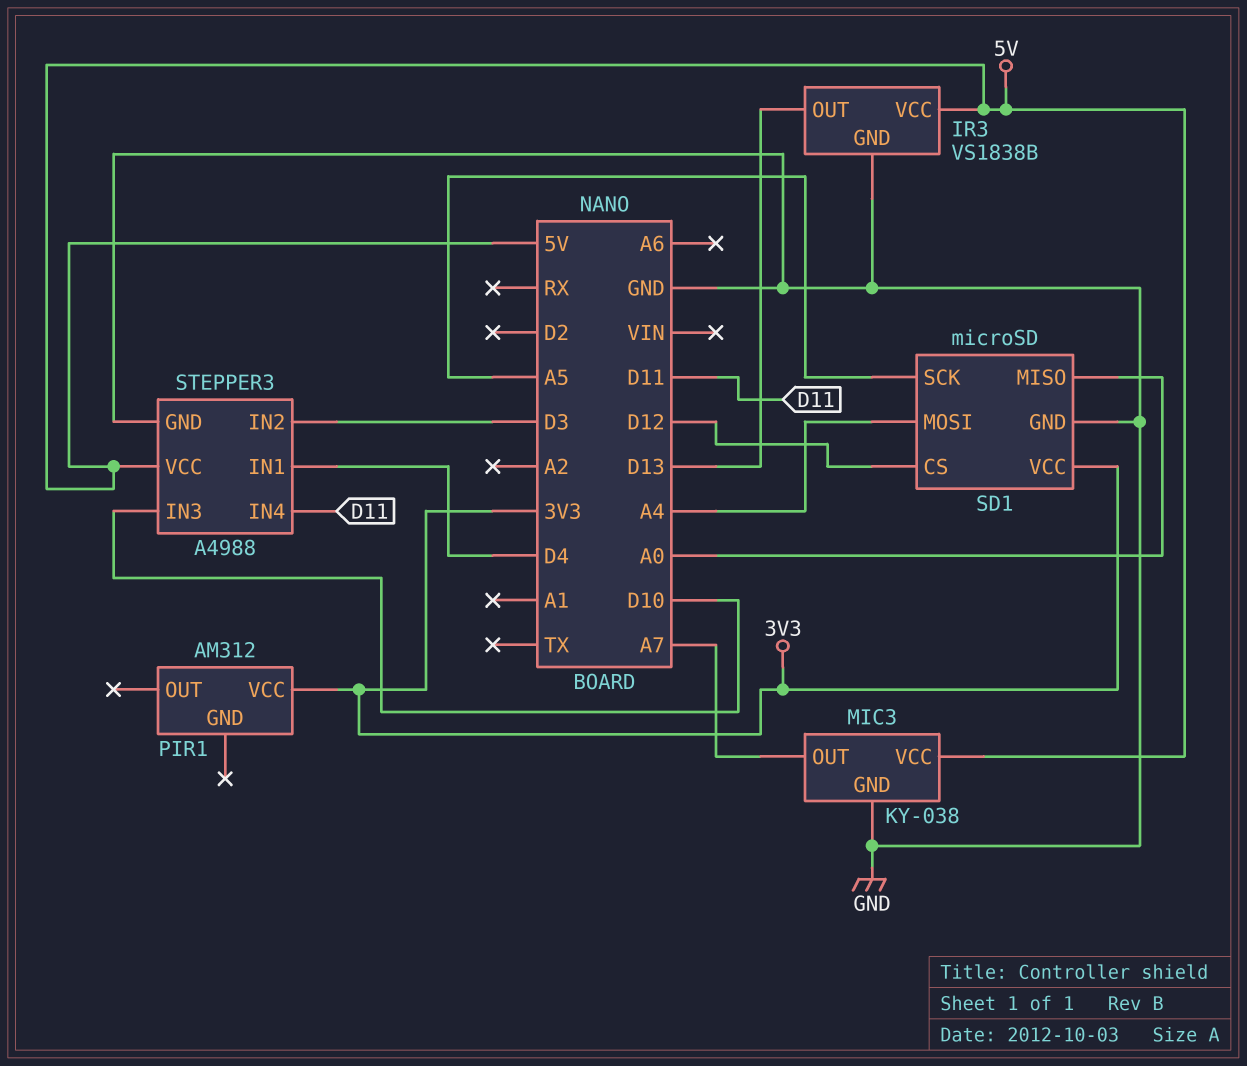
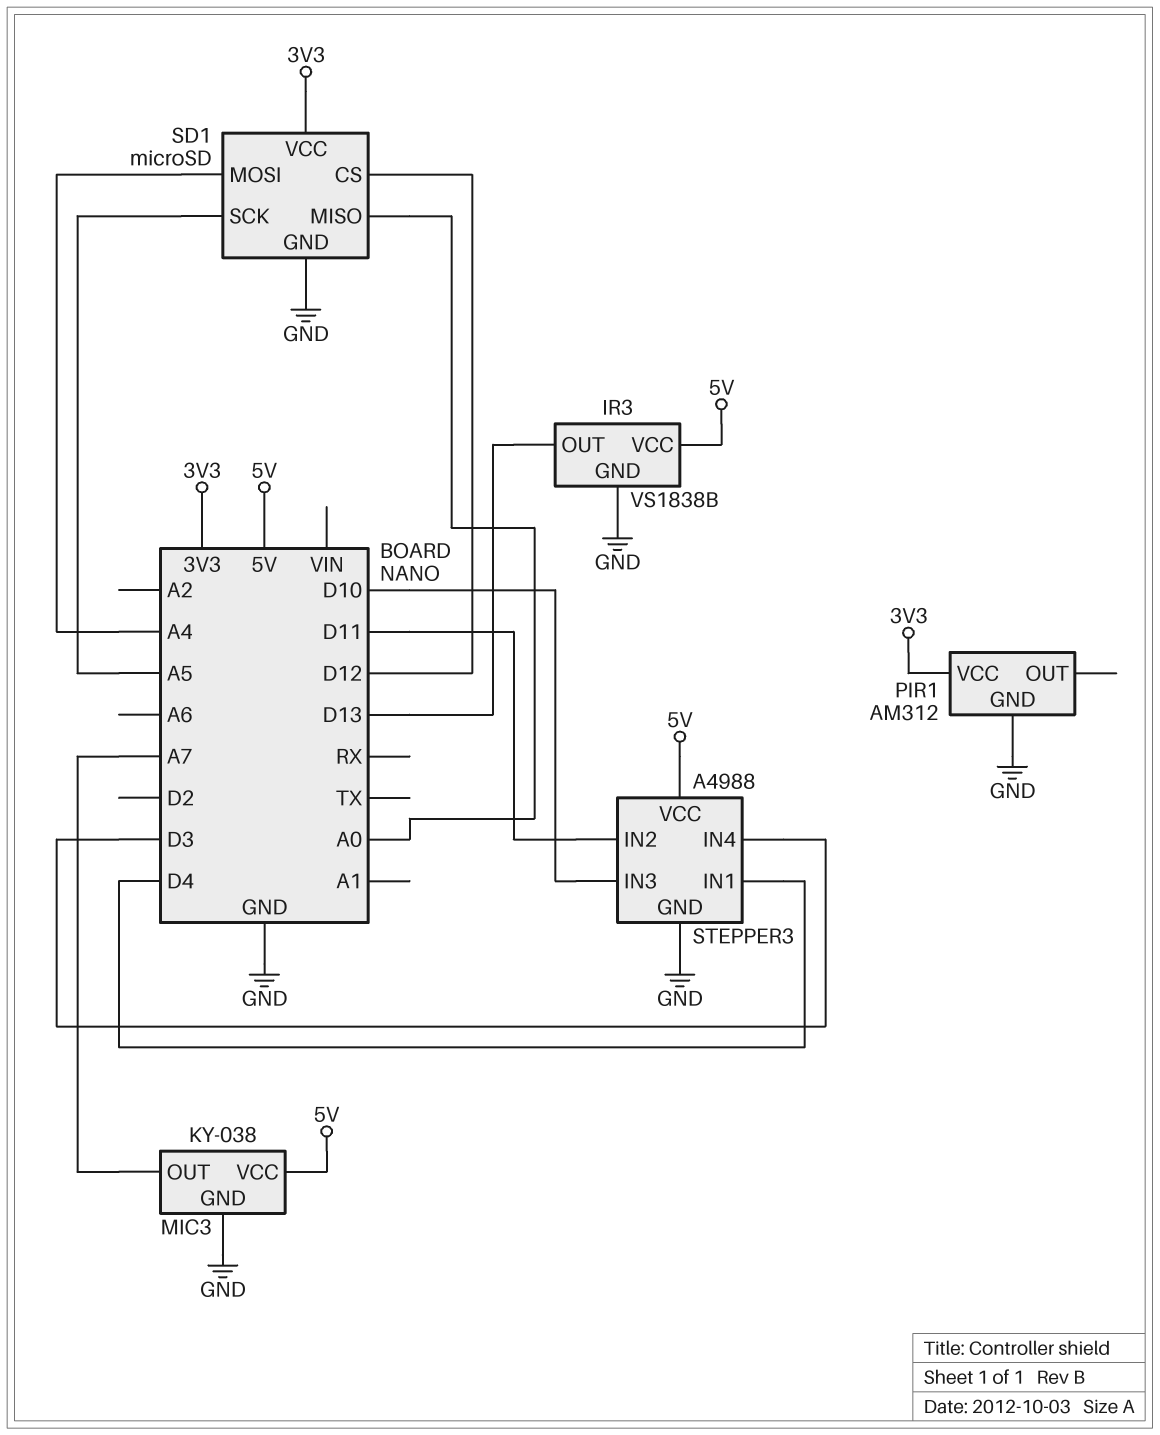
PIR1 pin GND: none -> GND
STEPPER3 pin IN2: D3 -> D11
STEPPER3 pin IN4: D11 -> D3

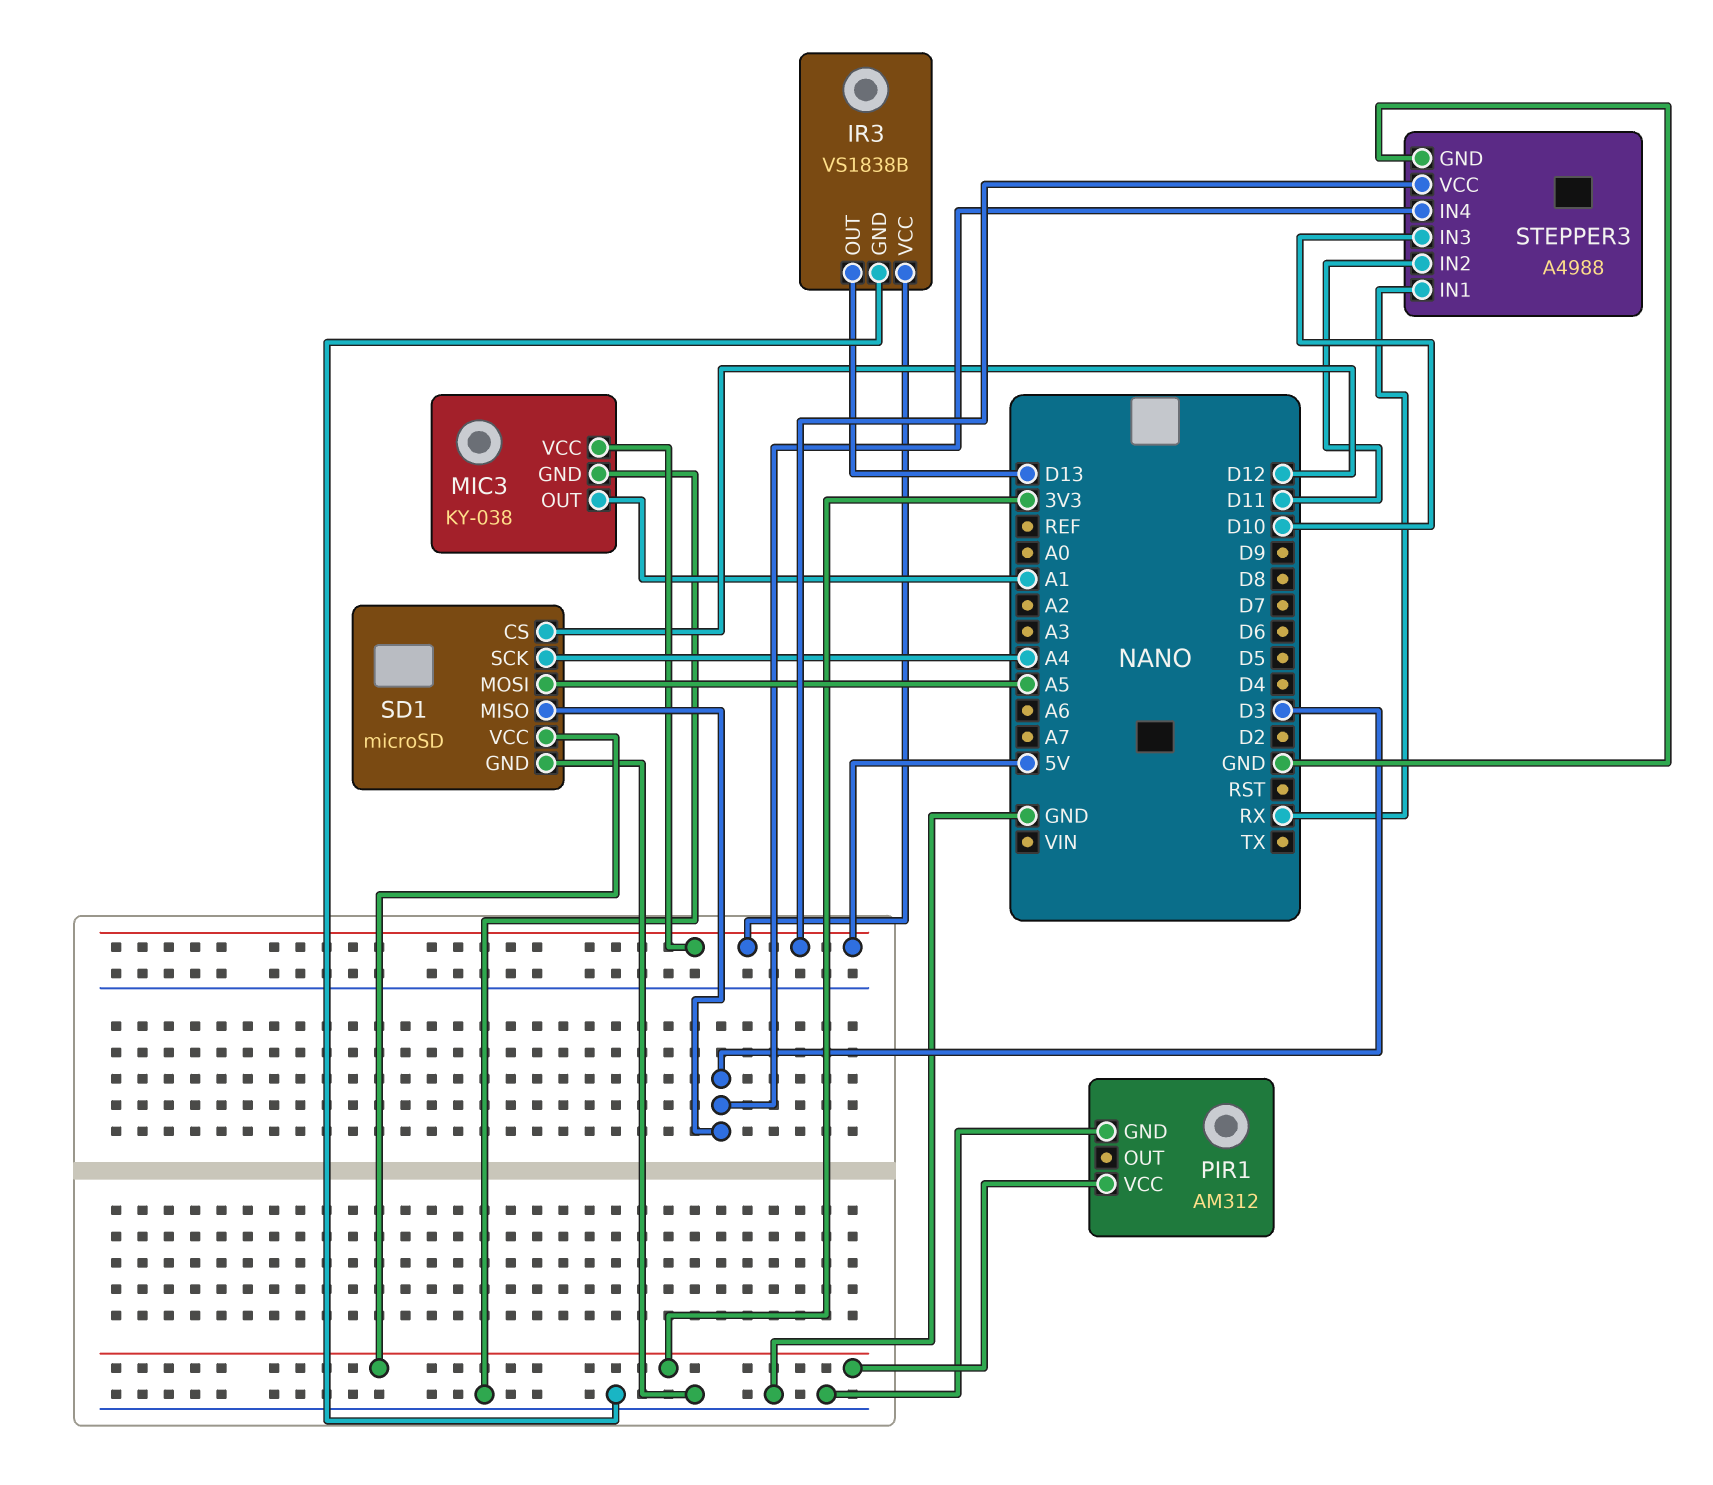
MIC3 pin OUT: A7 -> A1
SD1 pin MISO: A0 -> D3
SD1 pin MOSI: A4 -> A5
SD1 pin SCK: A5 -> A4
STEPPER3 pin IN1: D4 -> RX

